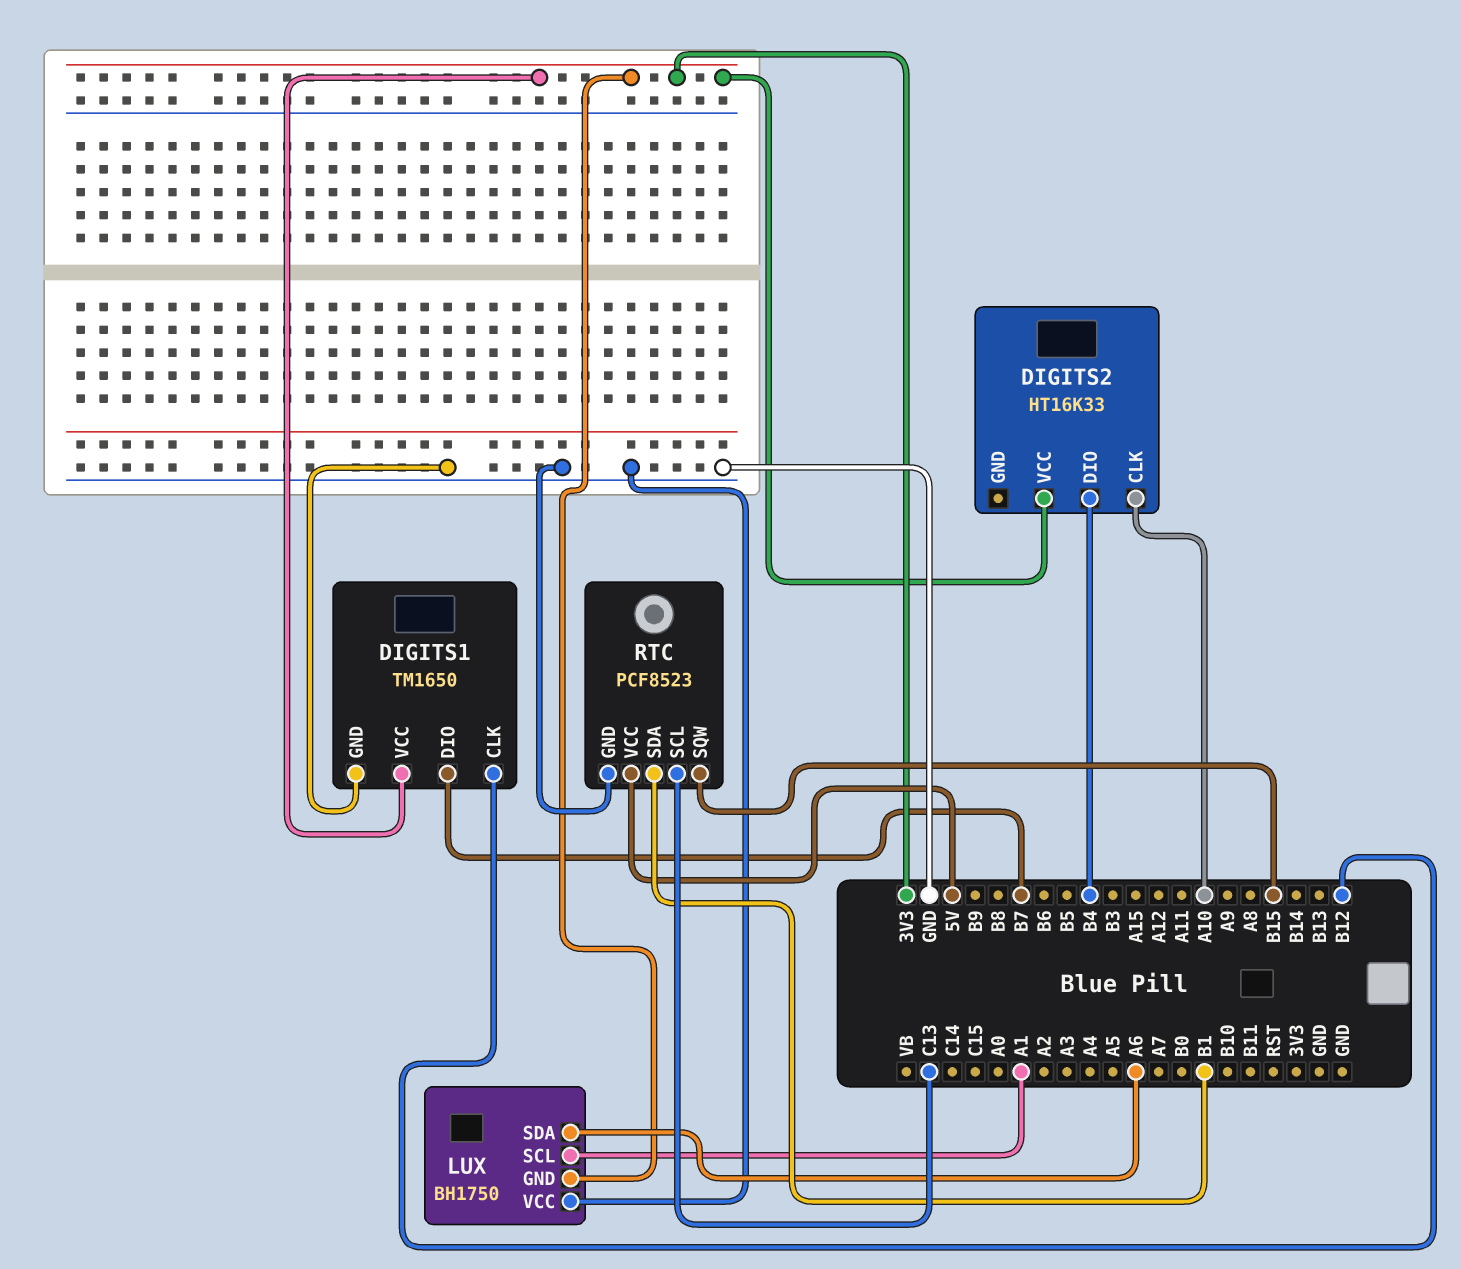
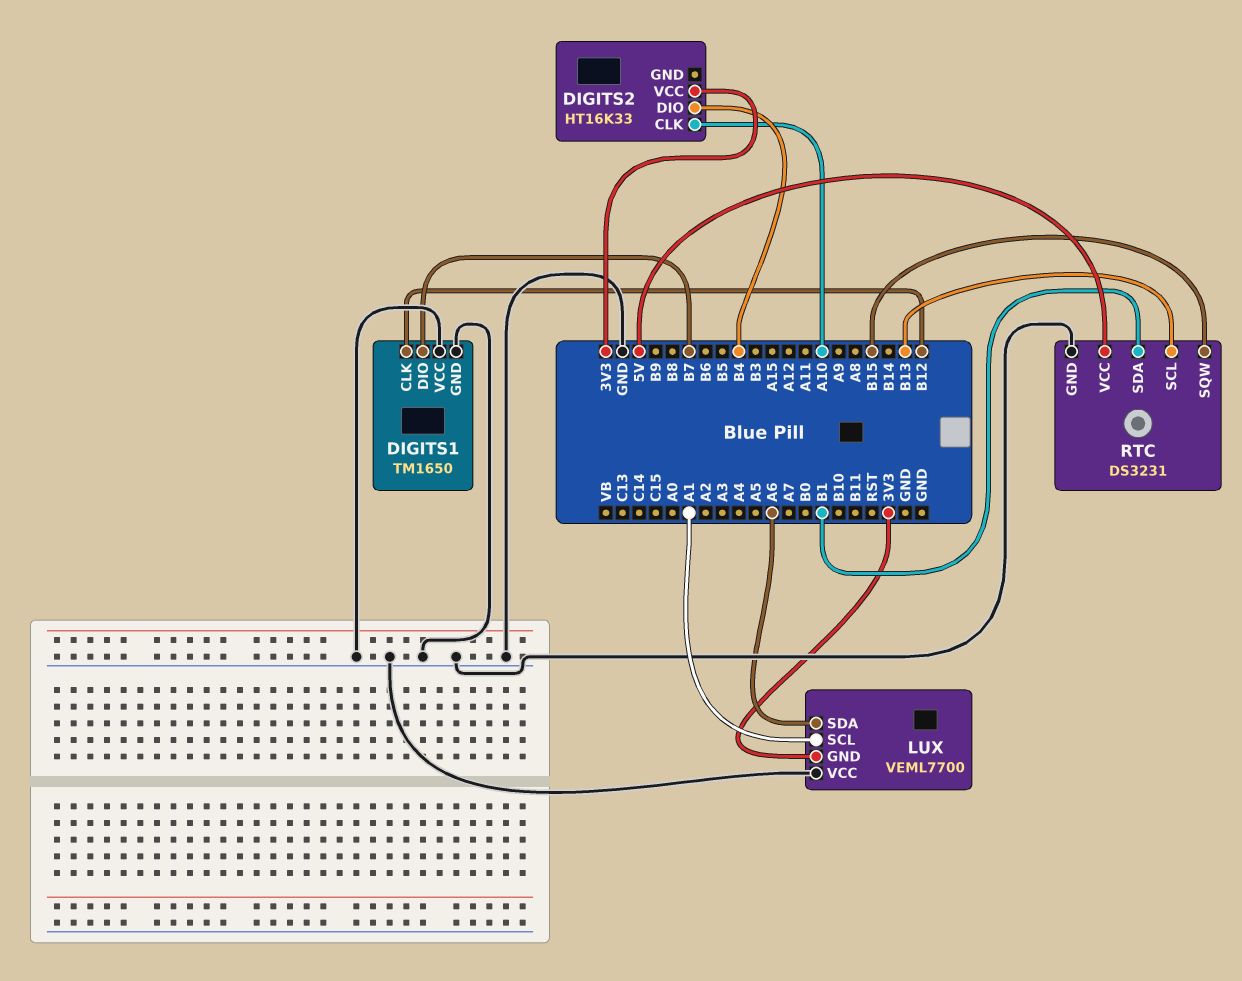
DIGITS1 pin VCC: 3V3 -> GND
LUX: BH1750 -> VEML7700
RTC: PCF8523 -> DS3231
RTC pin SCL: C13 -> B13

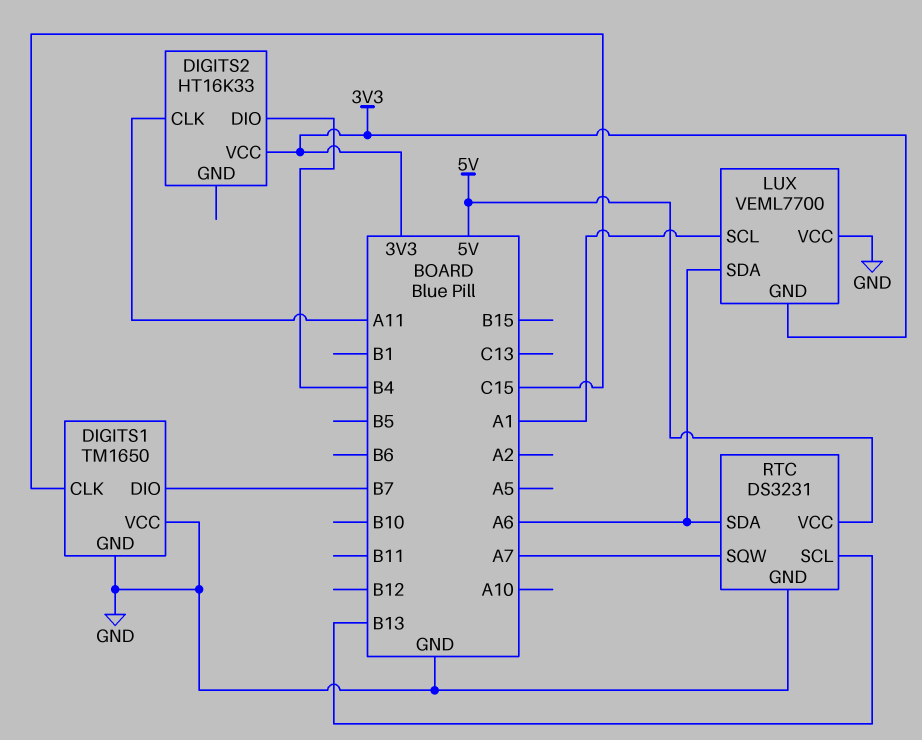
DIGITS1 pin CLK: B12 -> C15
DIGITS2 pin CLK: A10 -> A11
RTC pin SDA: B1 -> A6
RTC pin SQW: B15 -> A7

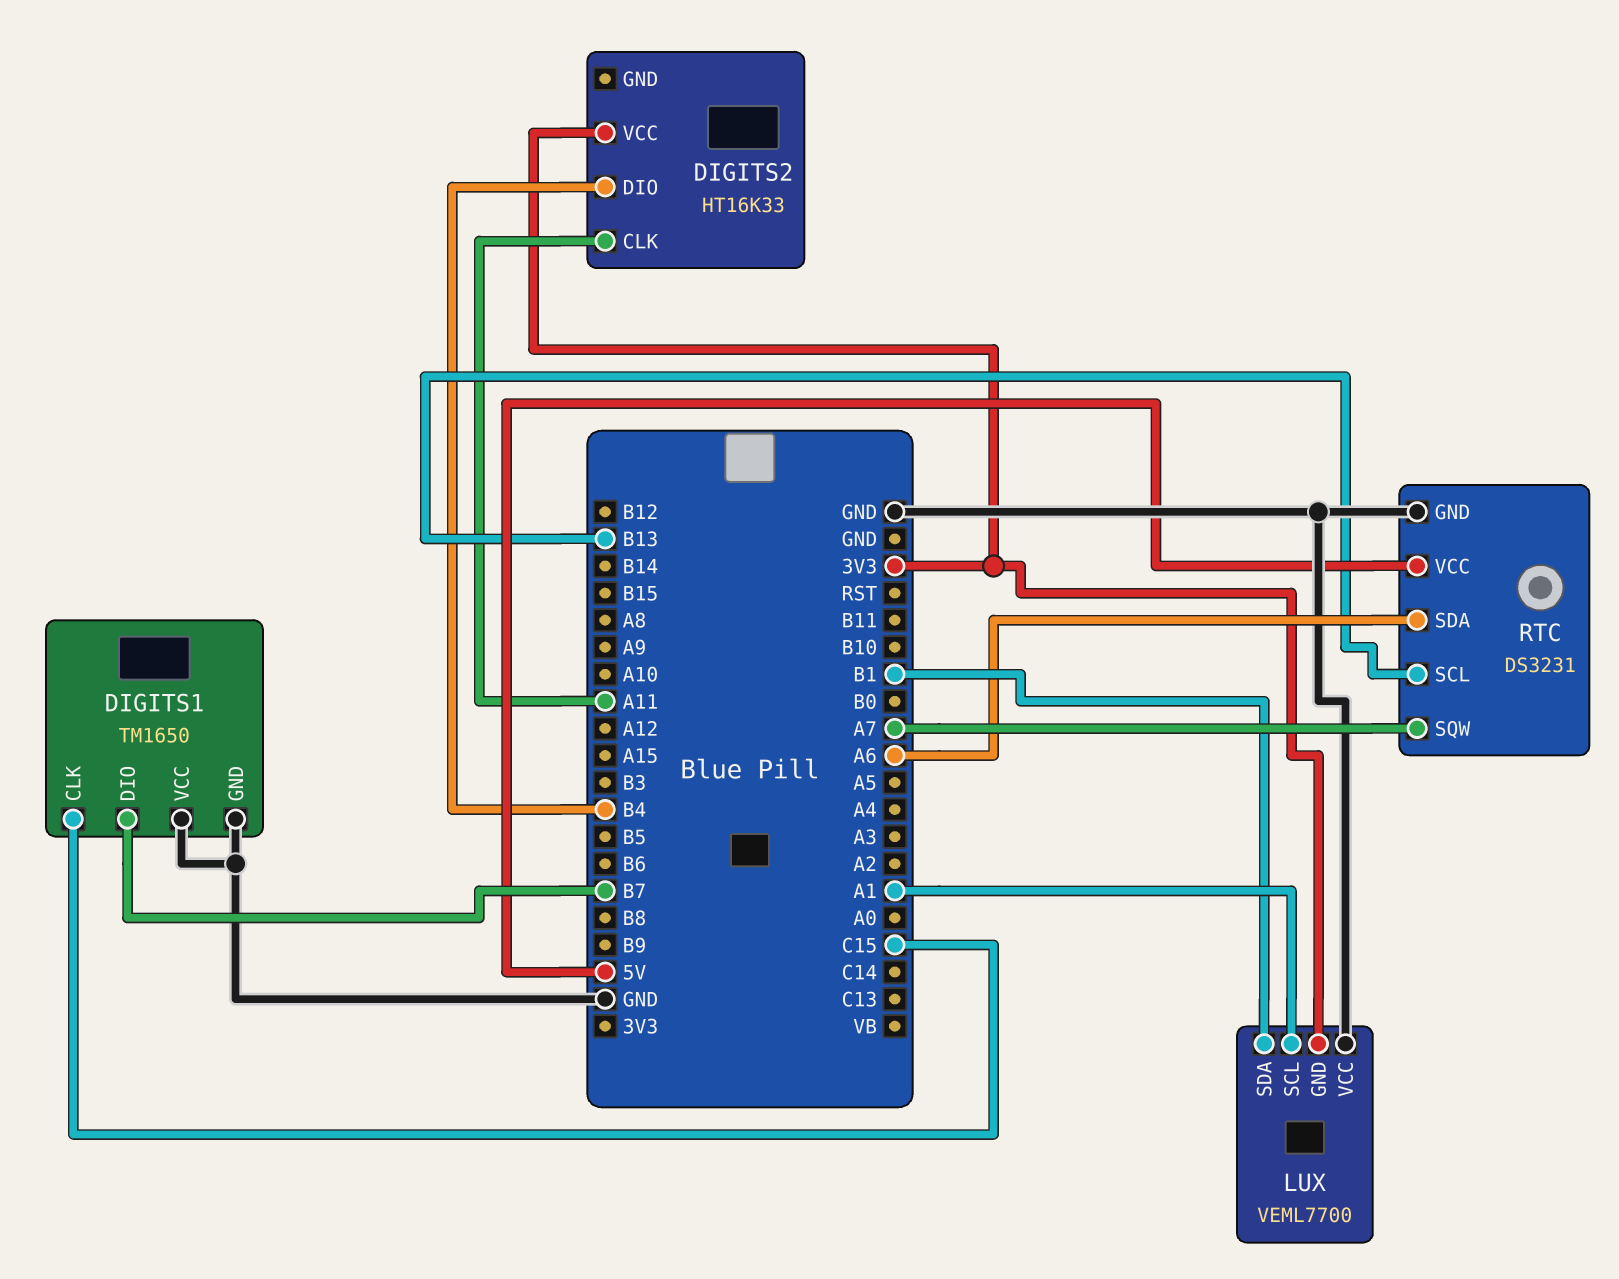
LUX pin SDA: A6 -> B1

